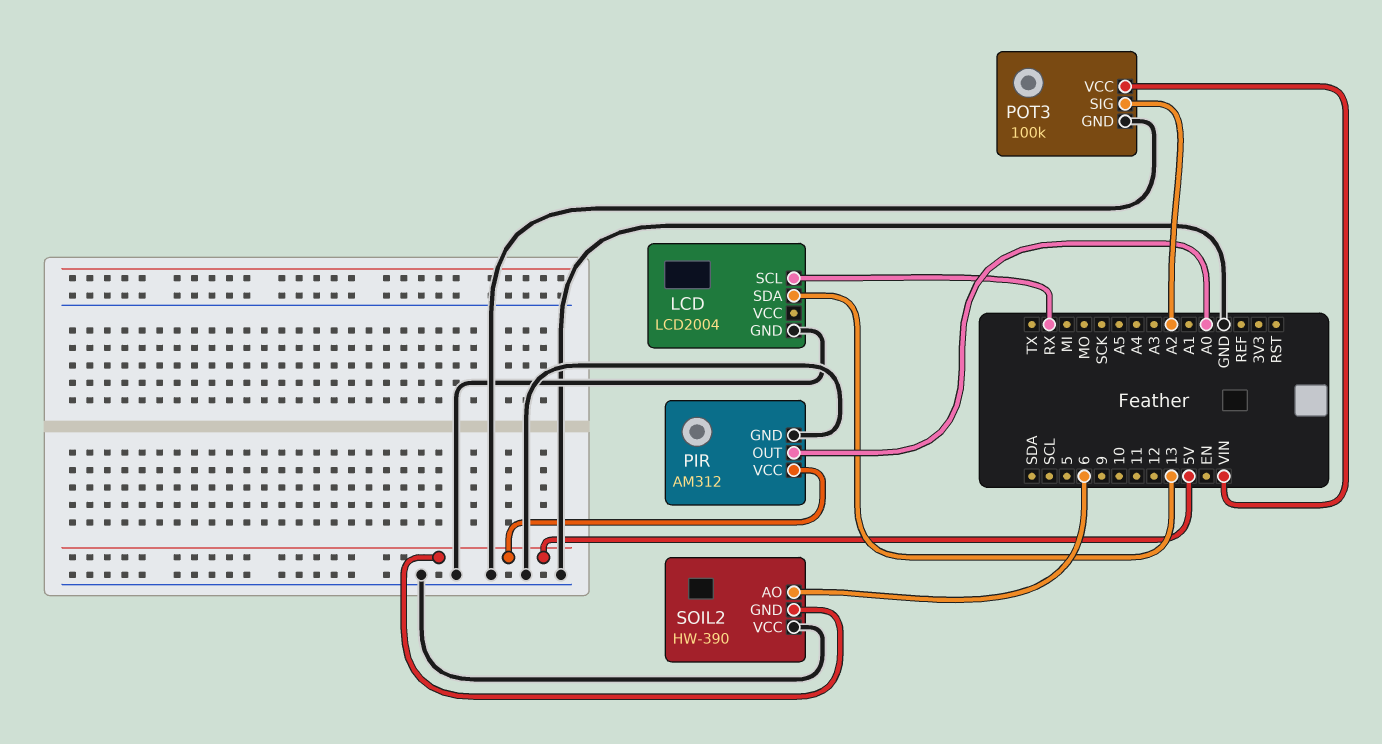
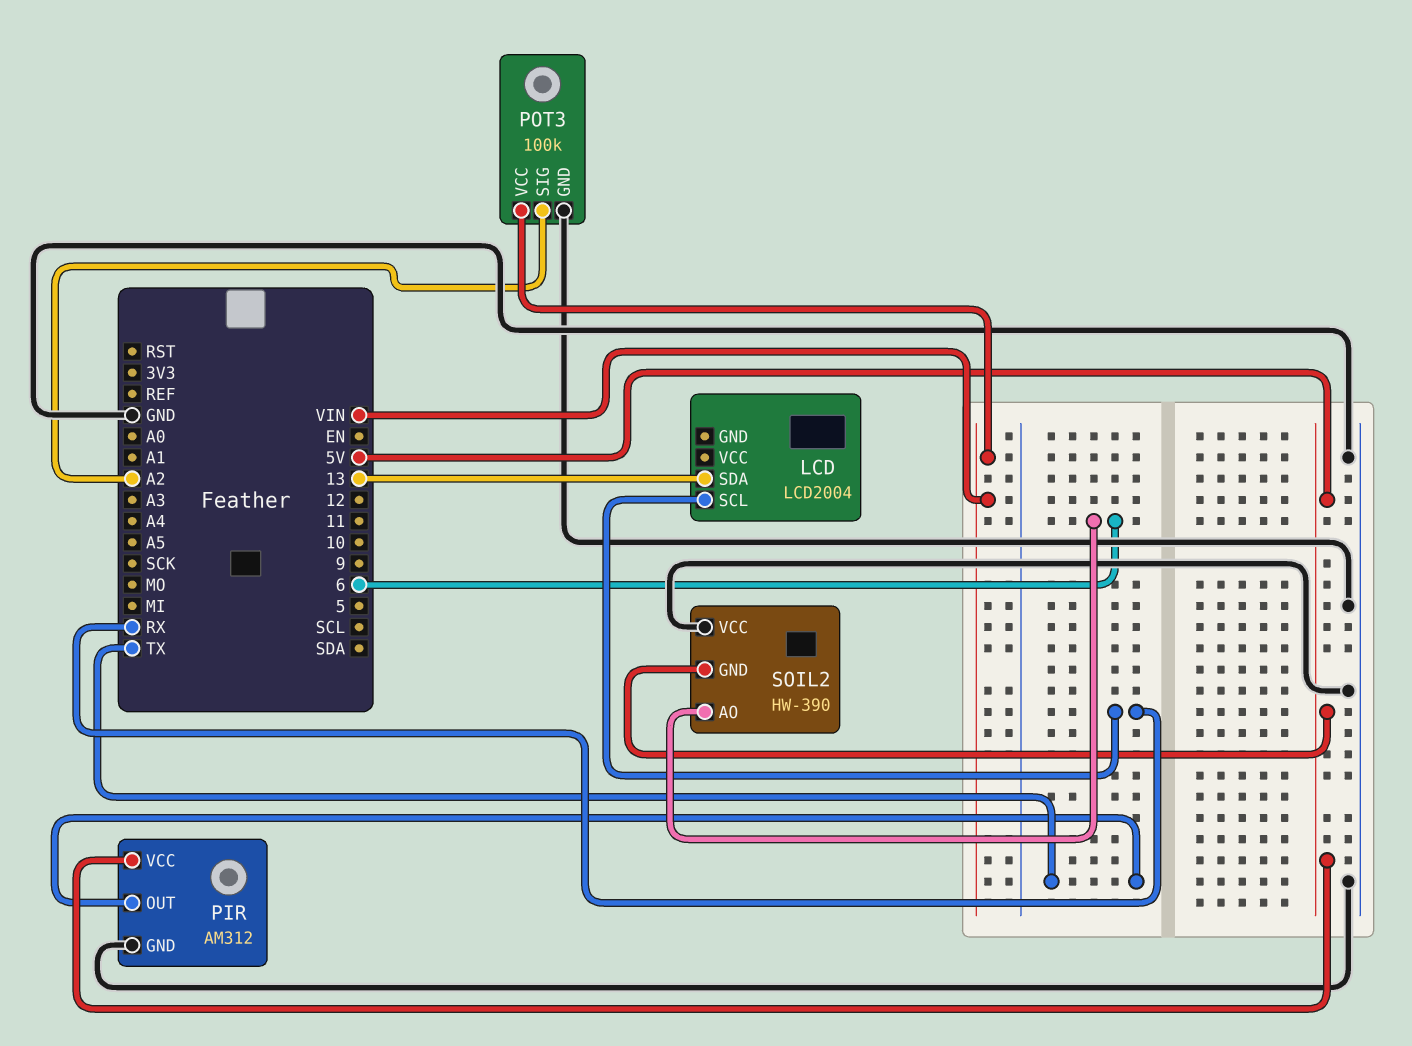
LCD pin GND: GND -> none
PIR pin OUT: A0 -> TX

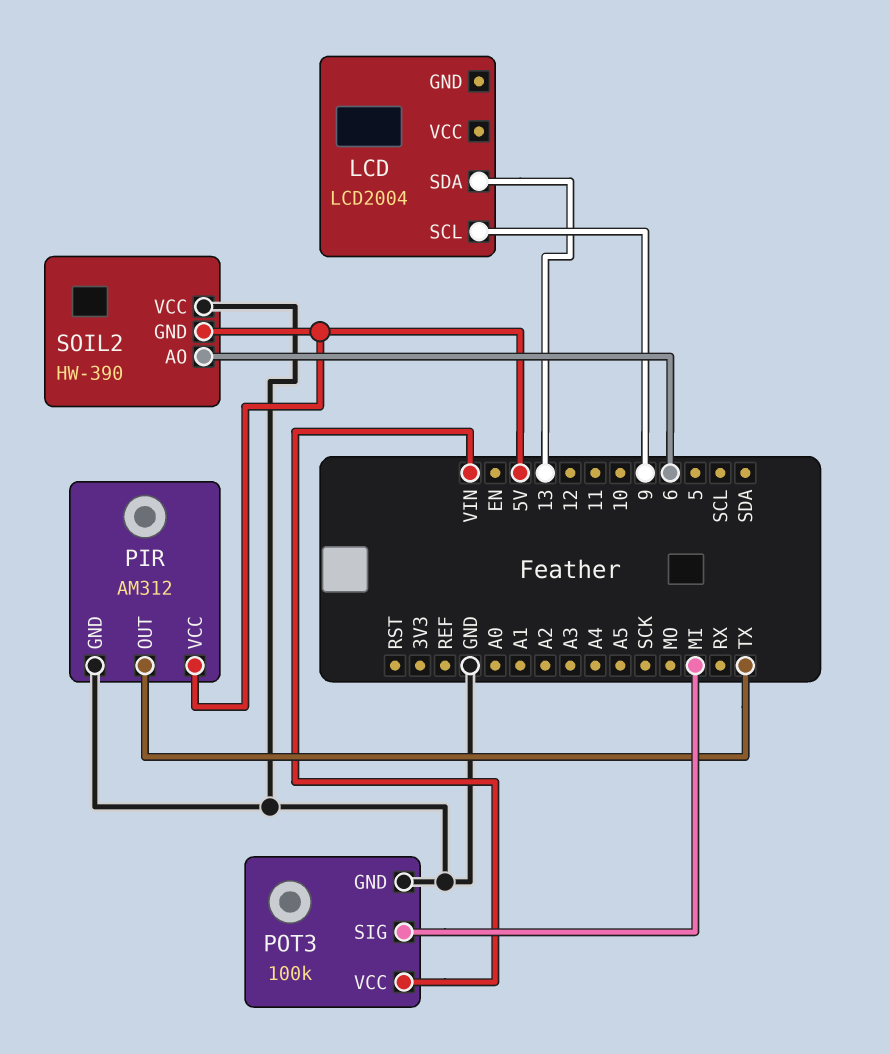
LCD pin SCL: RX -> 9
POT3 pin SIG: A2 -> MI

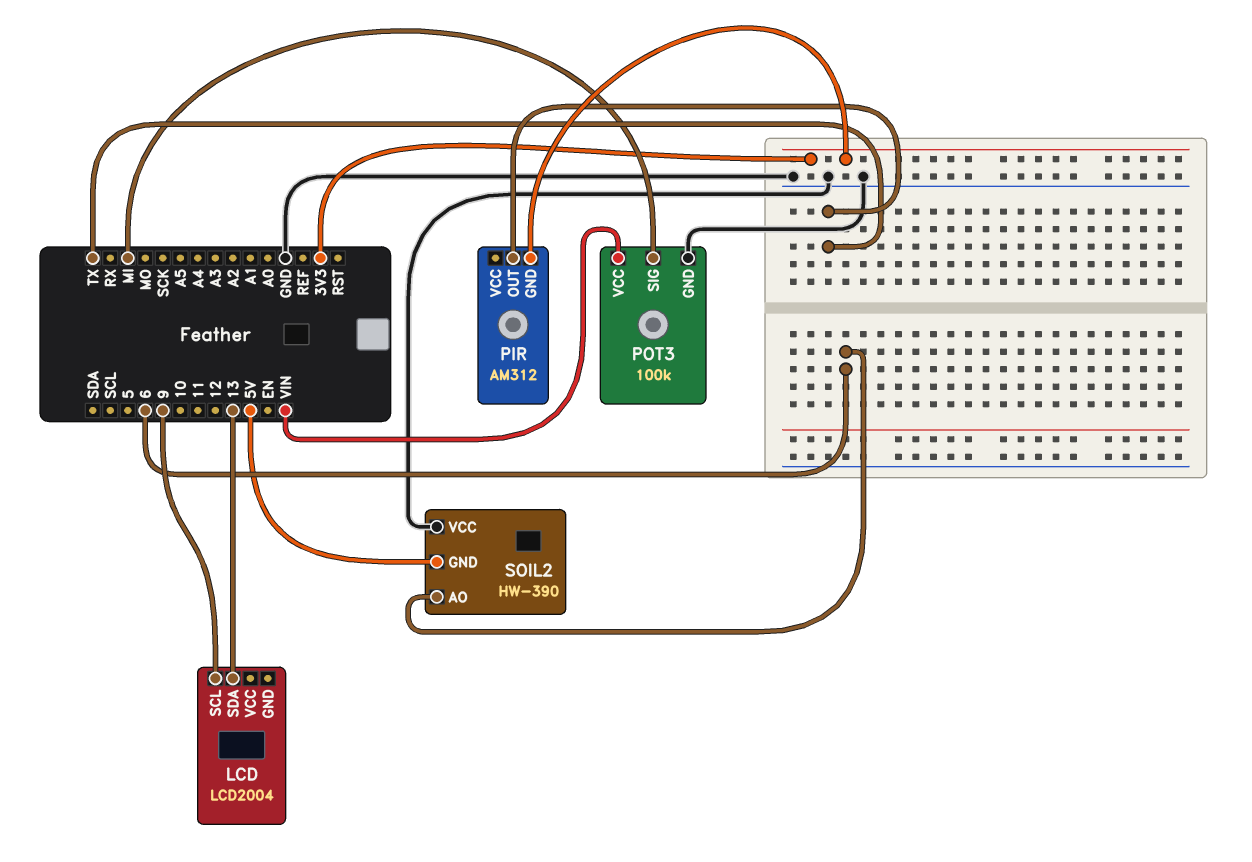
PIR pin GND: GND -> 3V3
PIR pin VCC: 5V -> none

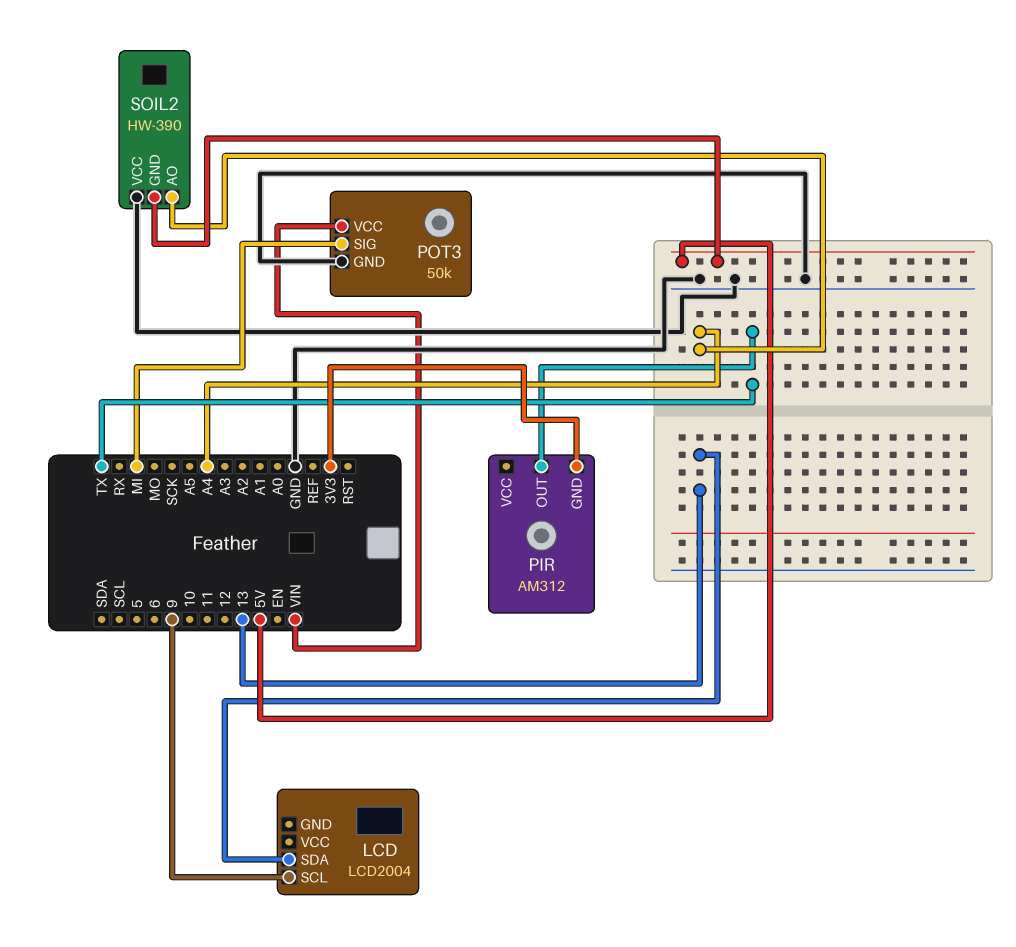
POT3: 100k -> 50k
SOIL2 pin AO: 6 -> A4

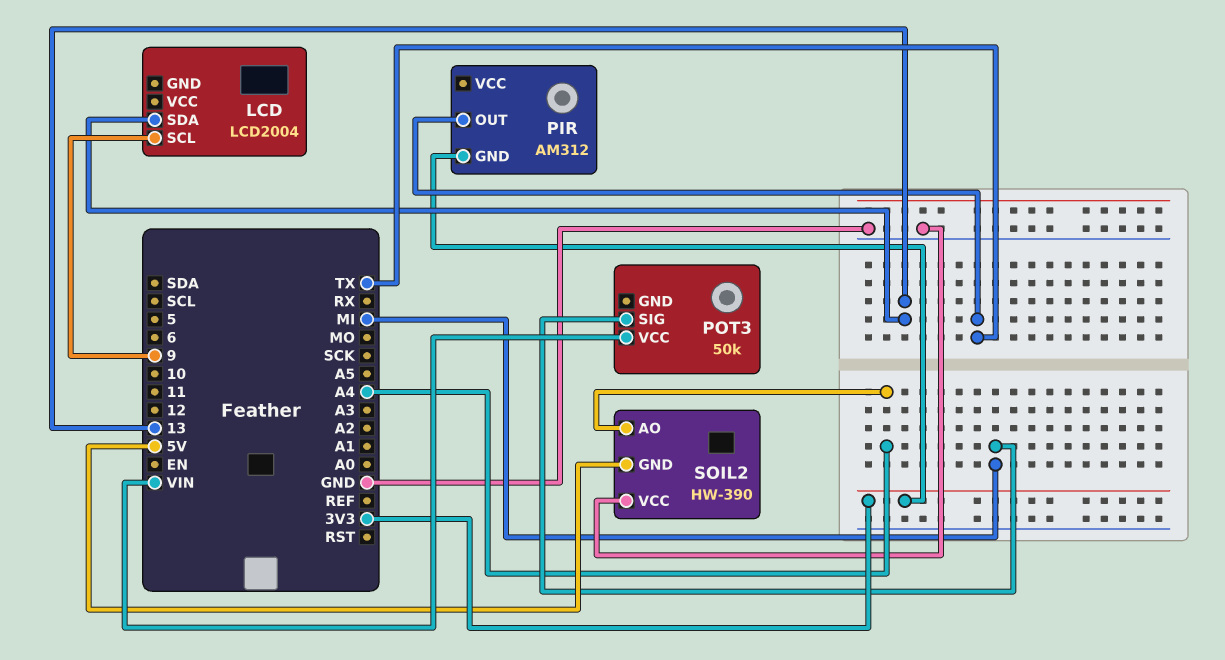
POT3 pin GND: GND -> none

